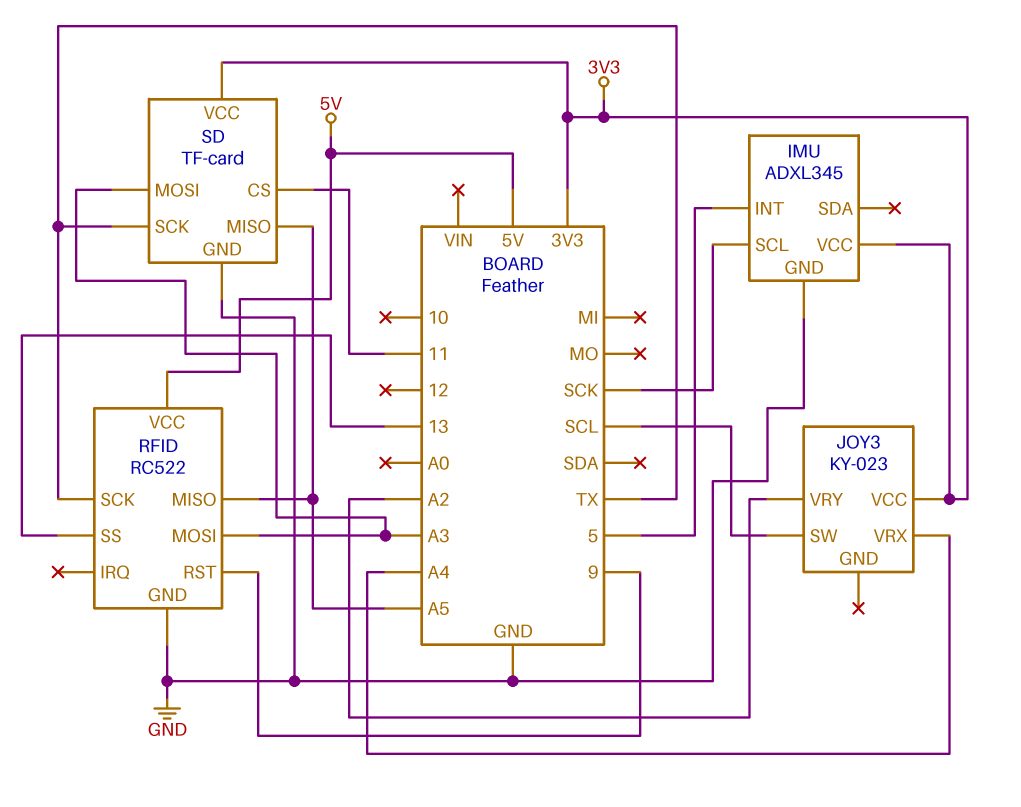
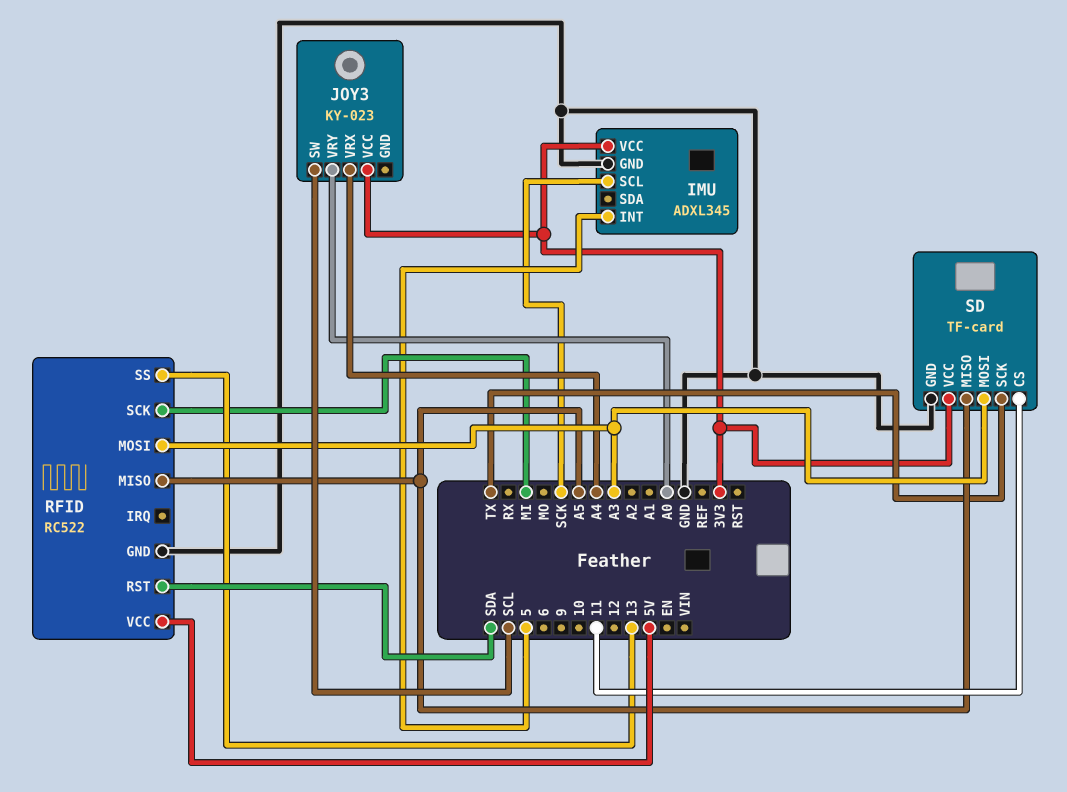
JOY3 pin VRY: A2 -> A0
RFID pin RST: 9 -> SDA
RFID pin SCK: TX -> MI

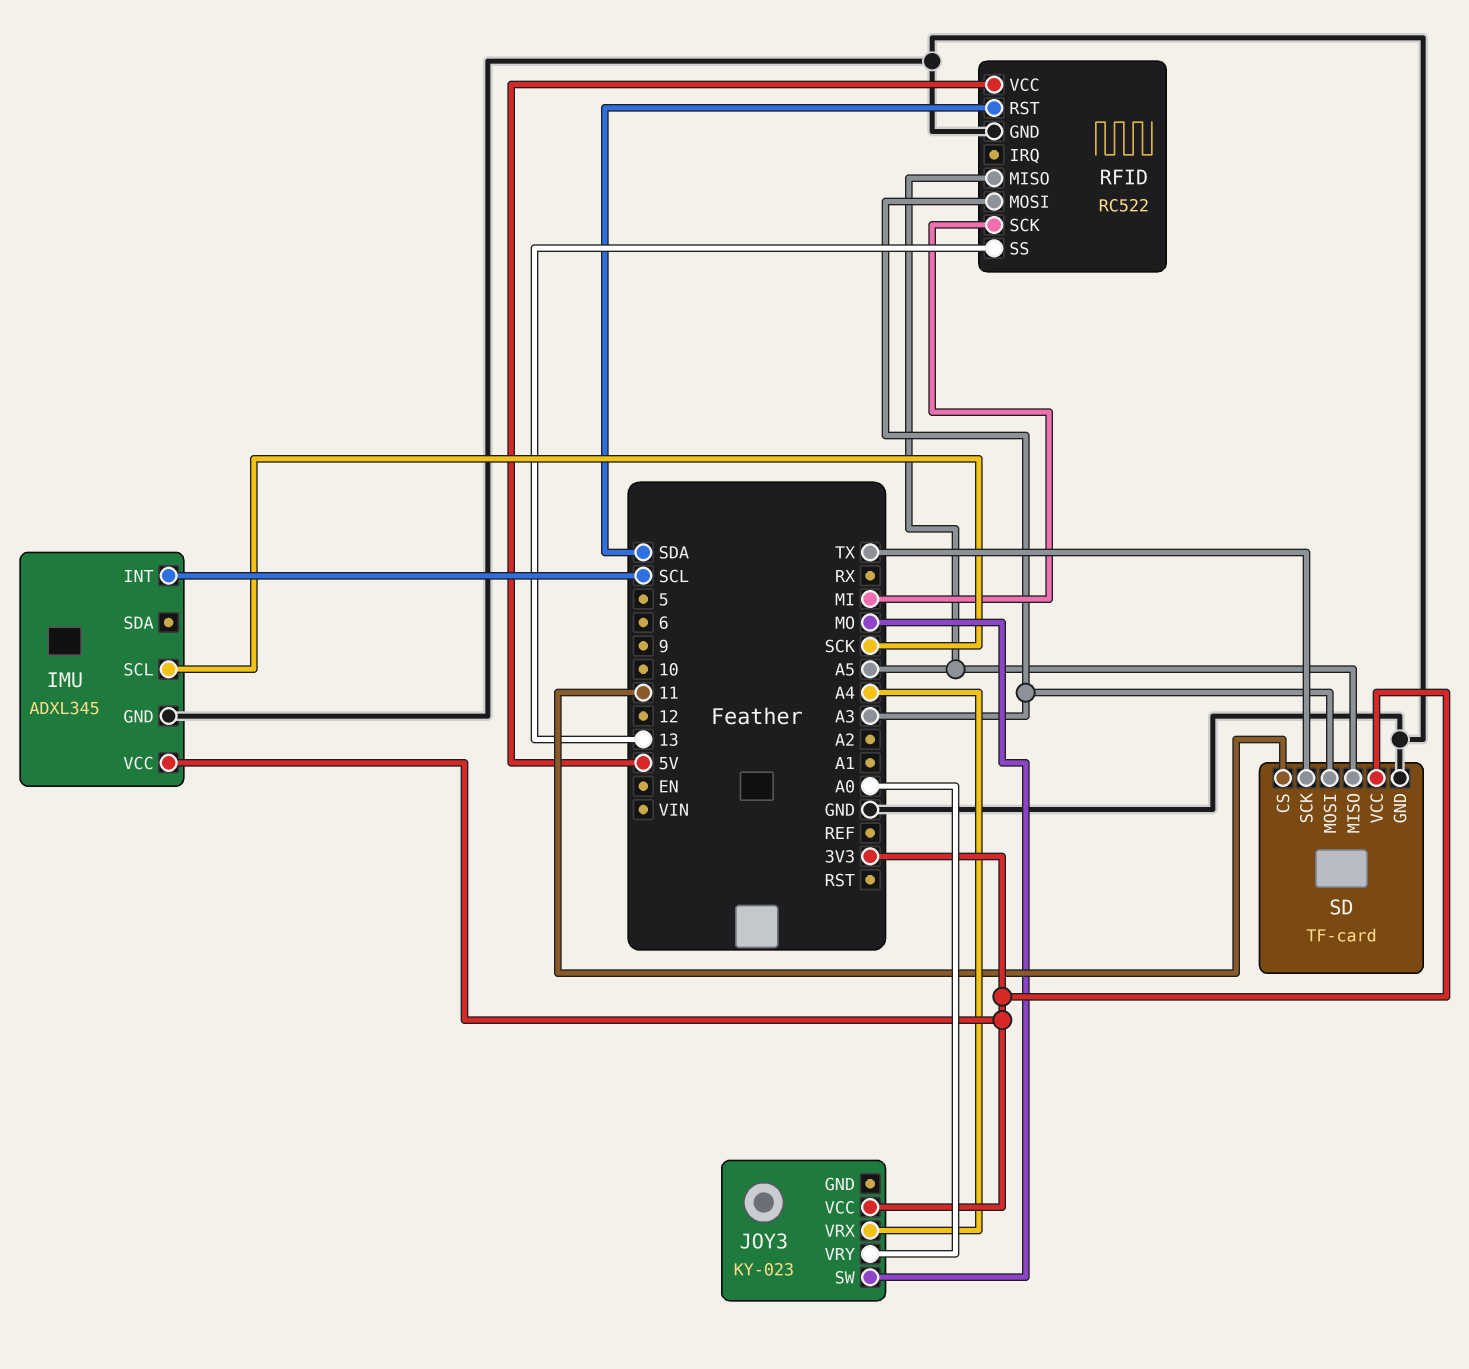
IMU pin INT: 5 -> SCL
JOY3 pin SW: SCL -> MO

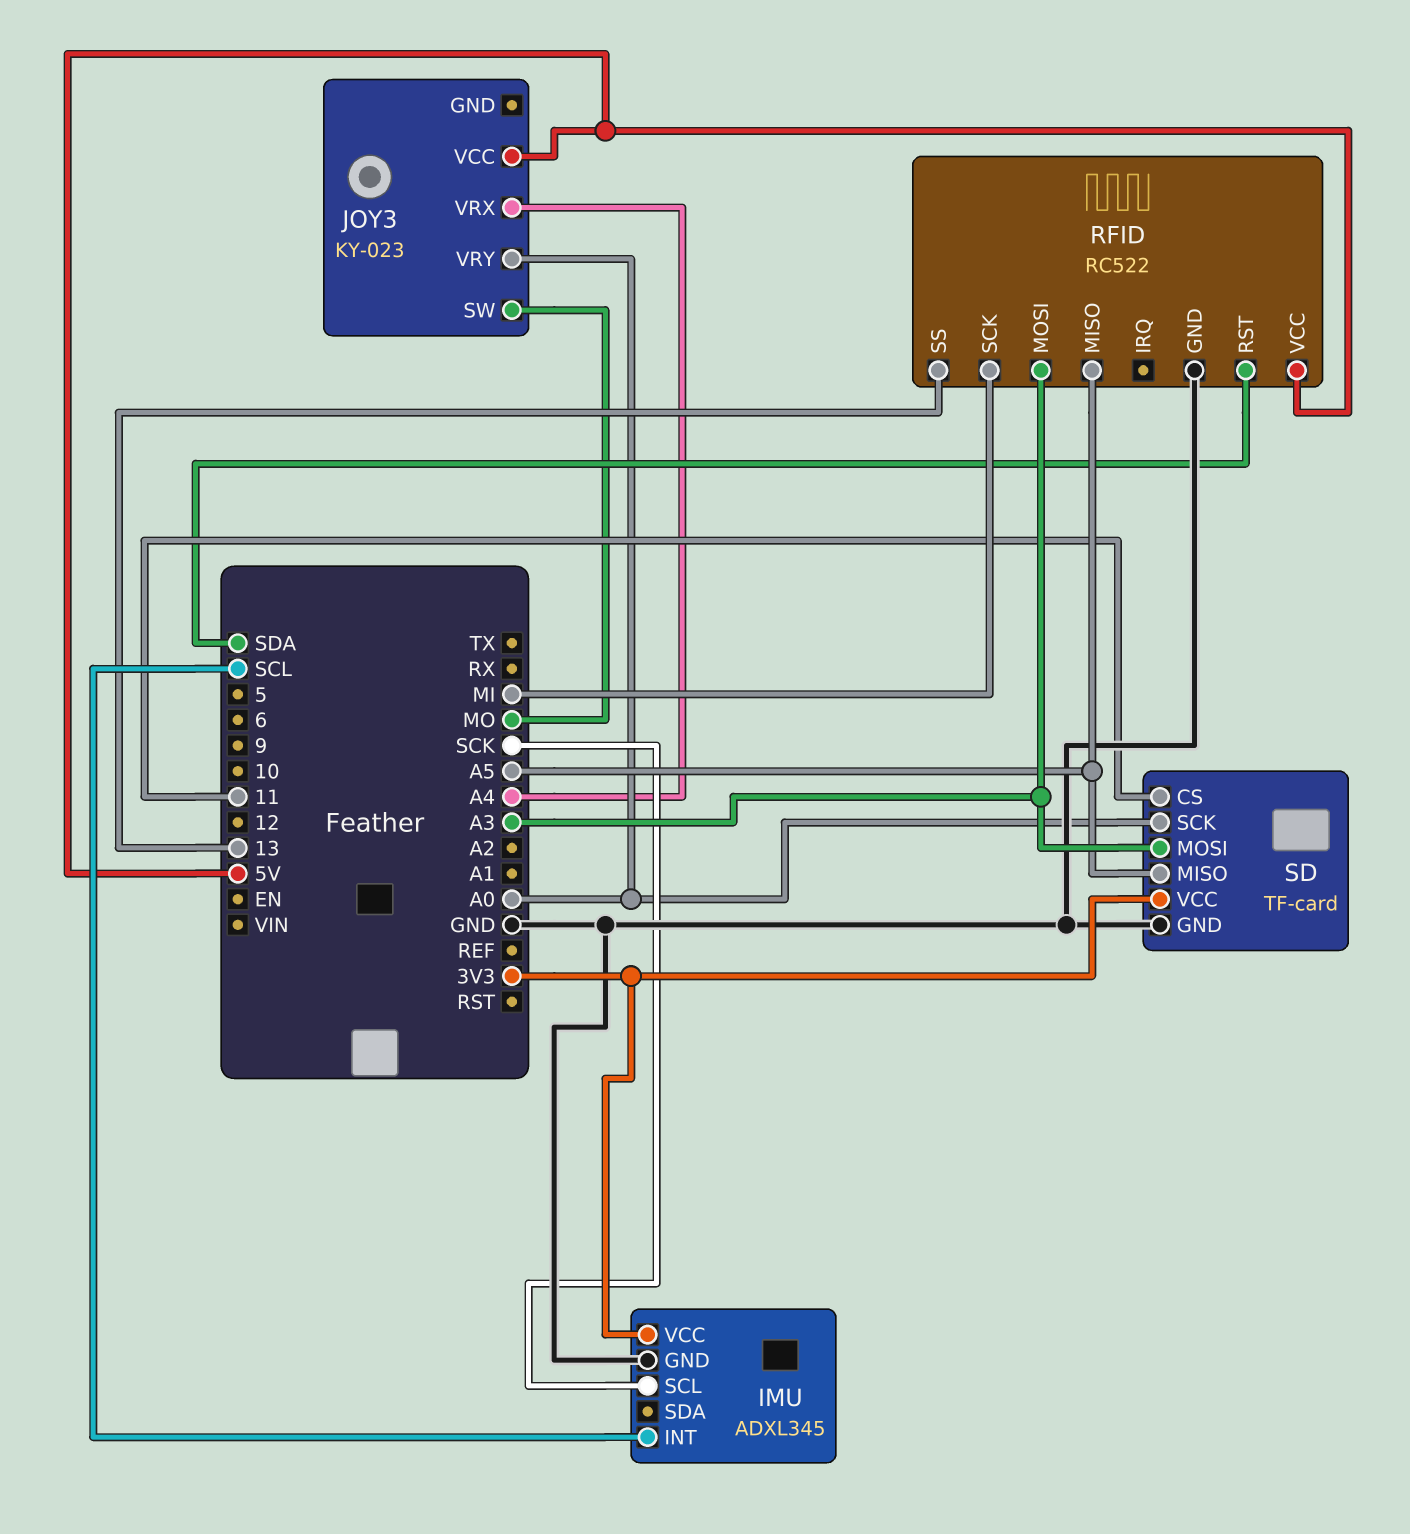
JOY3 pin VCC: 3V3 -> 5V
SD pin SCK: TX -> A0

